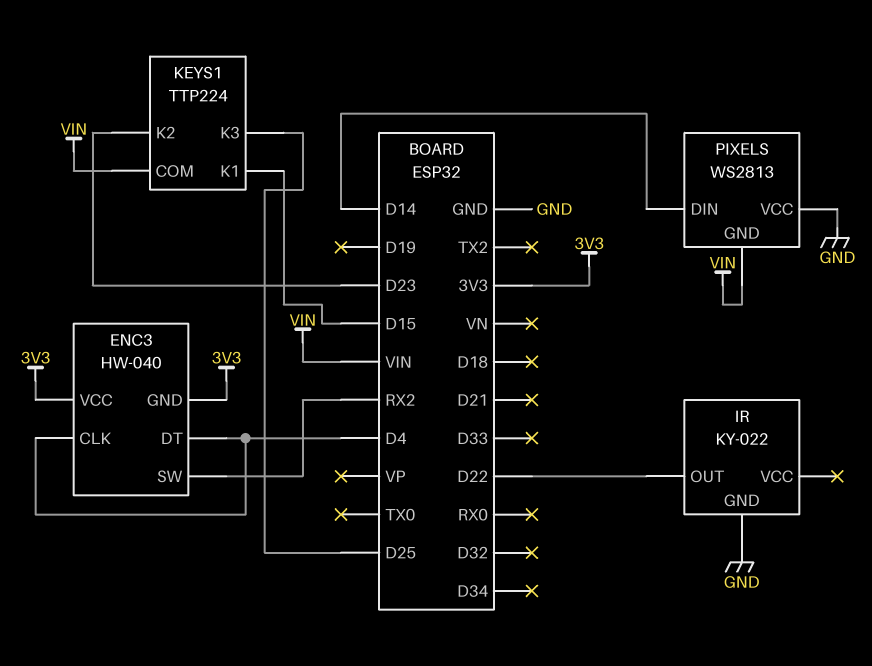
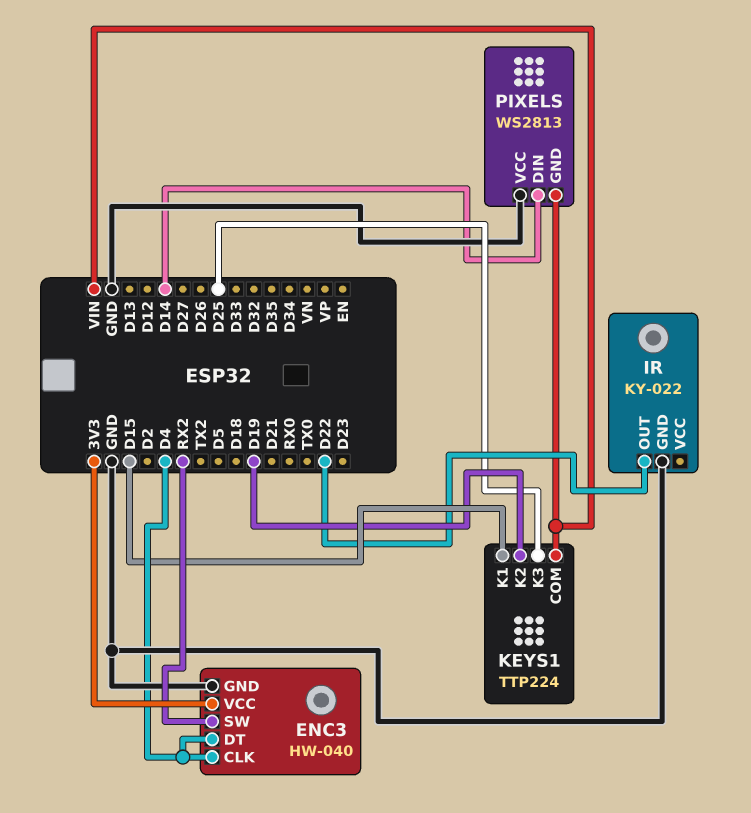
ENC3 pin GND: 3V3 -> GND
KEYS1 pin K2: D23 -> D19

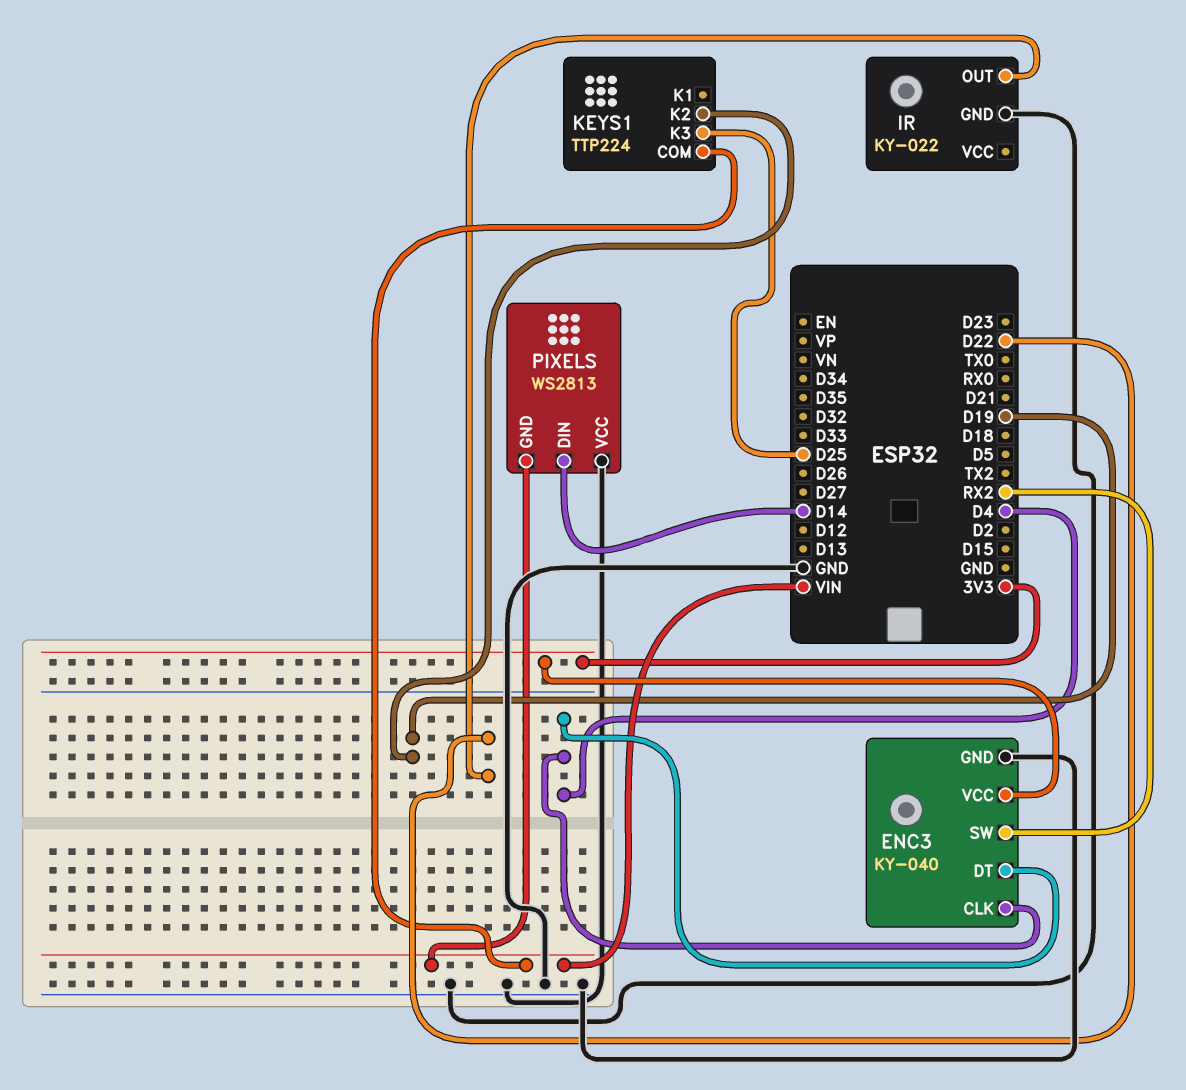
ENC3: HW-040 -> KY-040
KEYS1 pin K1: D15 -> none

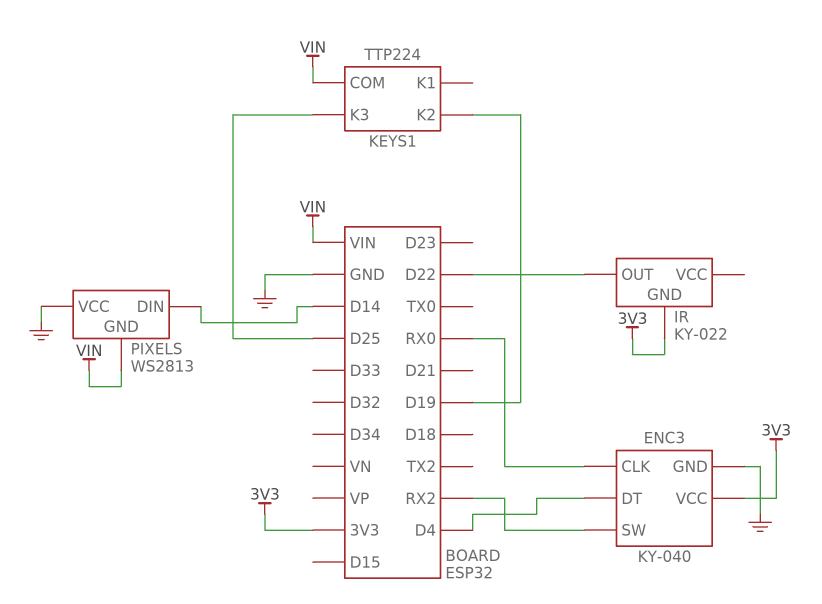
ENC3 pin CLK: D4 -> RX0
IR pin GND: GND -> 3V3

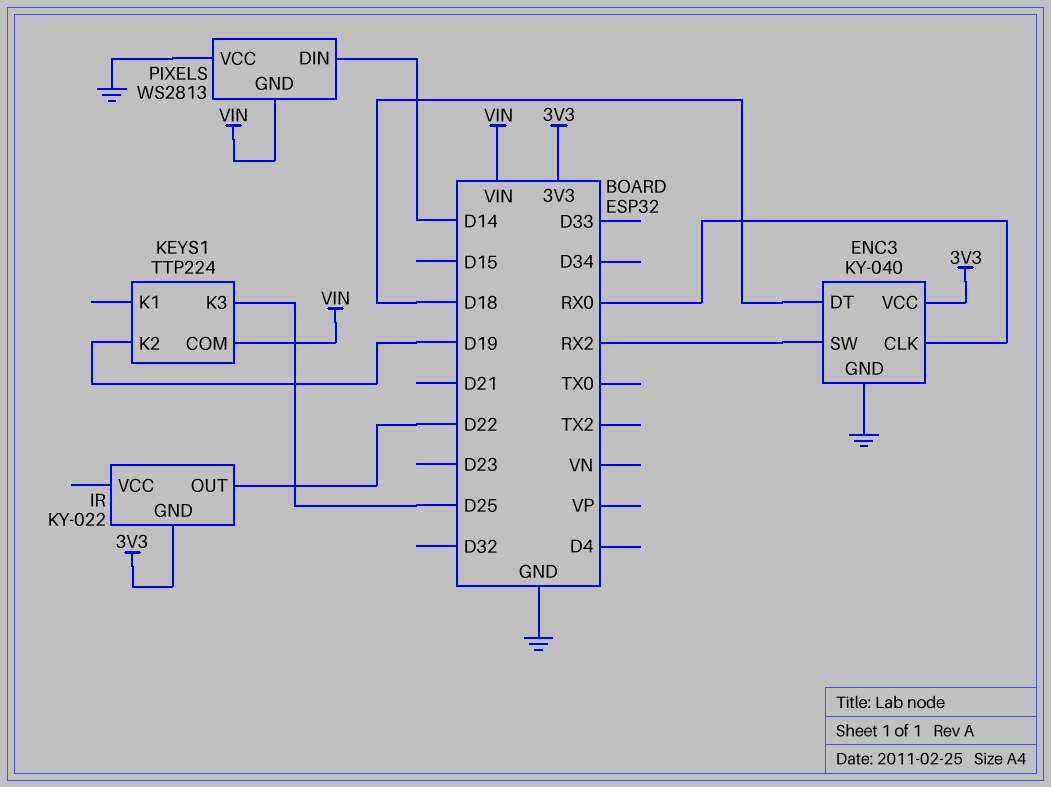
ENC3 pin DT: D4 -> D18

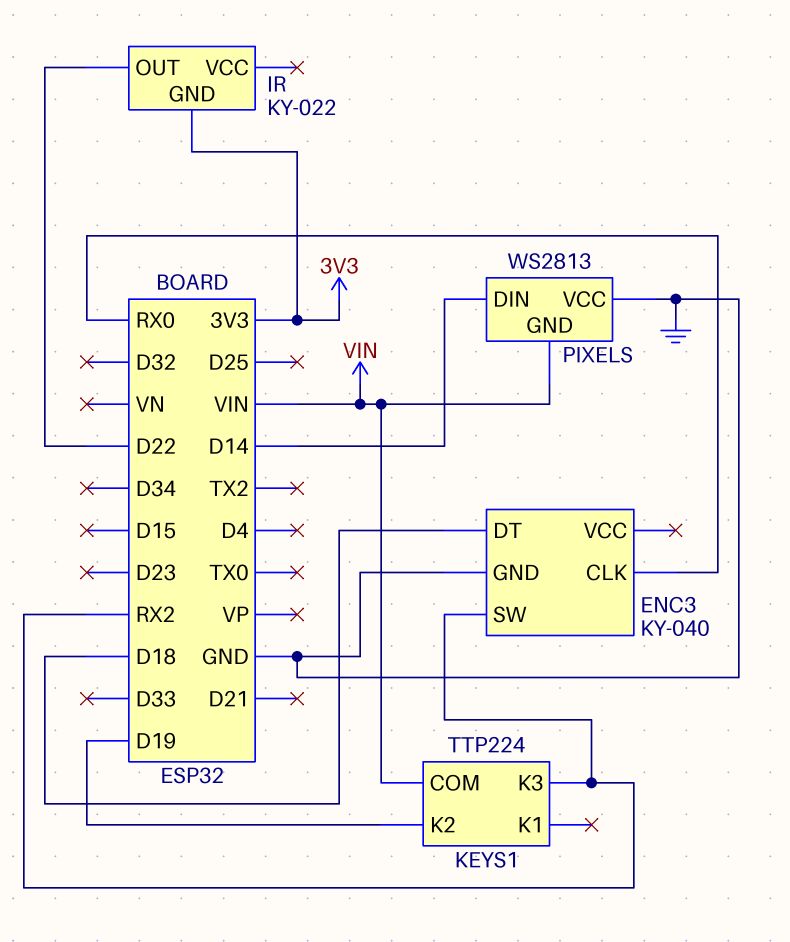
ENC3 pin VCC: 3V3 -> none
KEYS1 pin K3: D25 -> RX2

